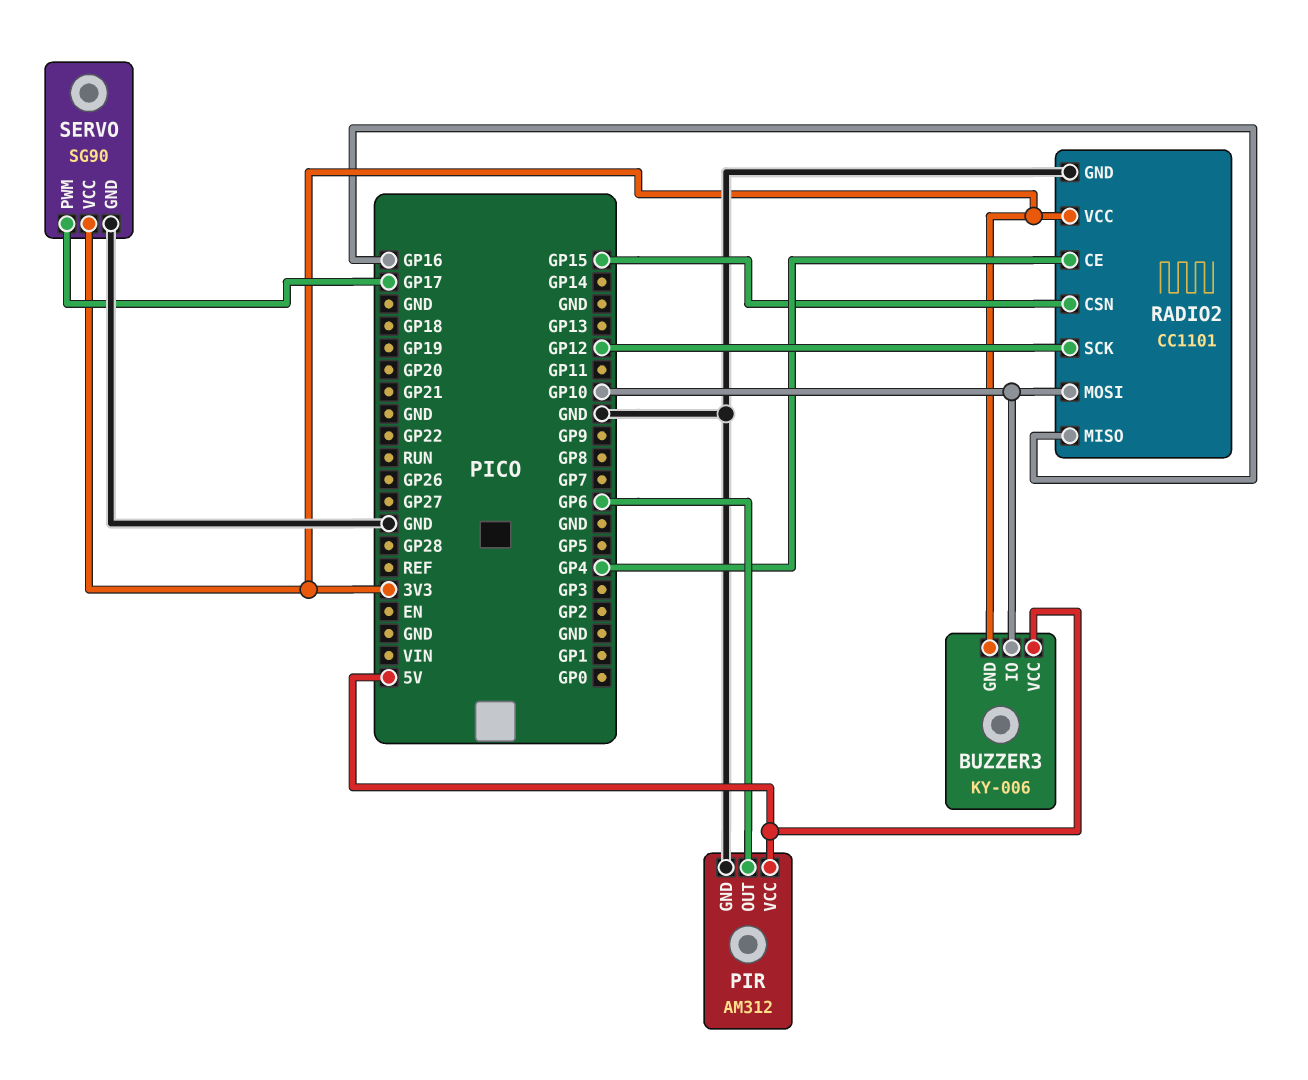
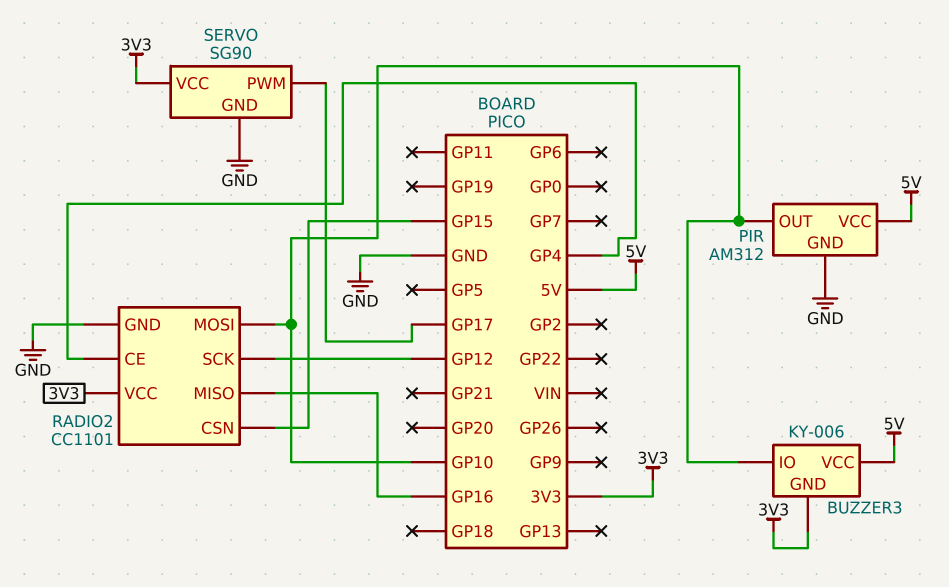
PIR pin OUT: GP6 -> GP10

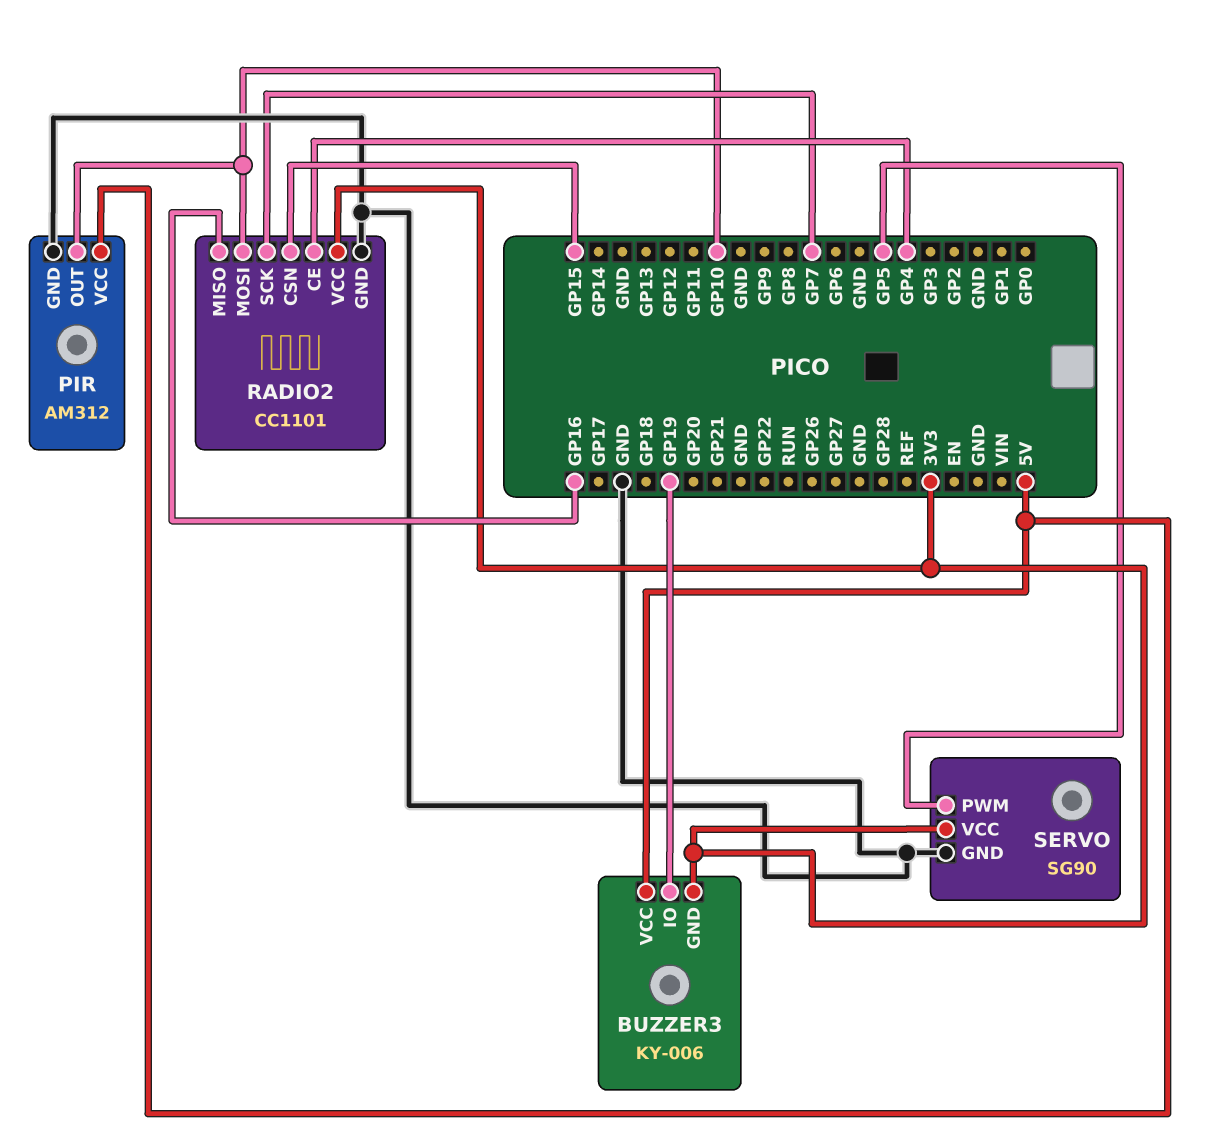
BUZZER3 pin IO: GP10 -> GP19
RADIO2 pin SCK: GP12 -> GP7
SERVO pin PWM: GP17 -> GP5

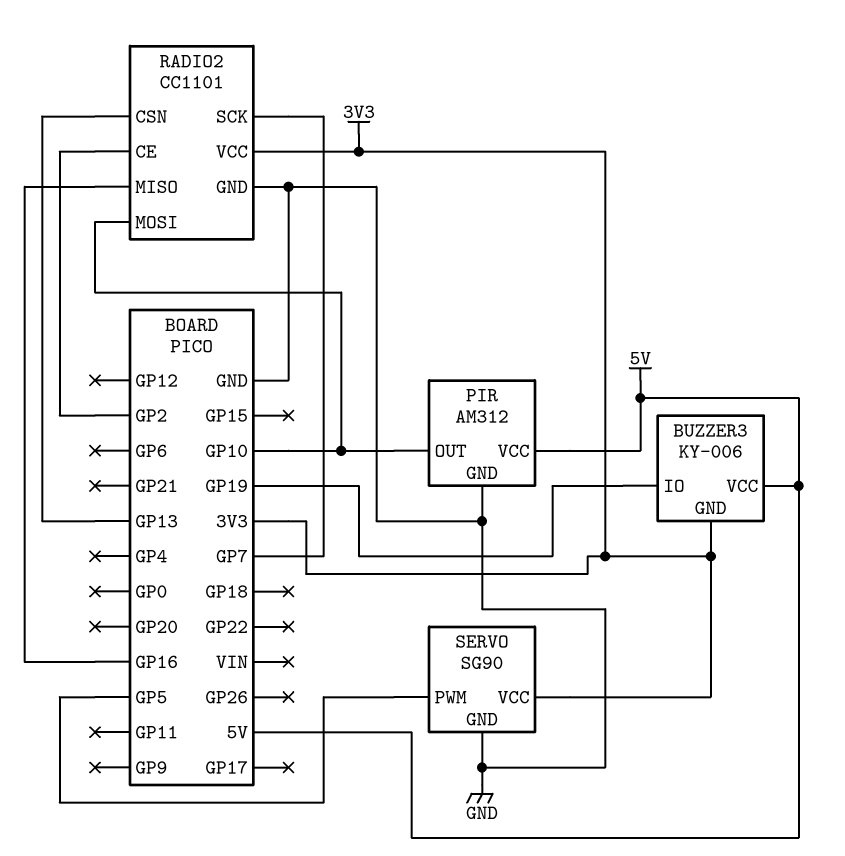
RADIO2 pin CE: GP4 -> GP2
RADIO2 pin CSN: GP15 -> GP13

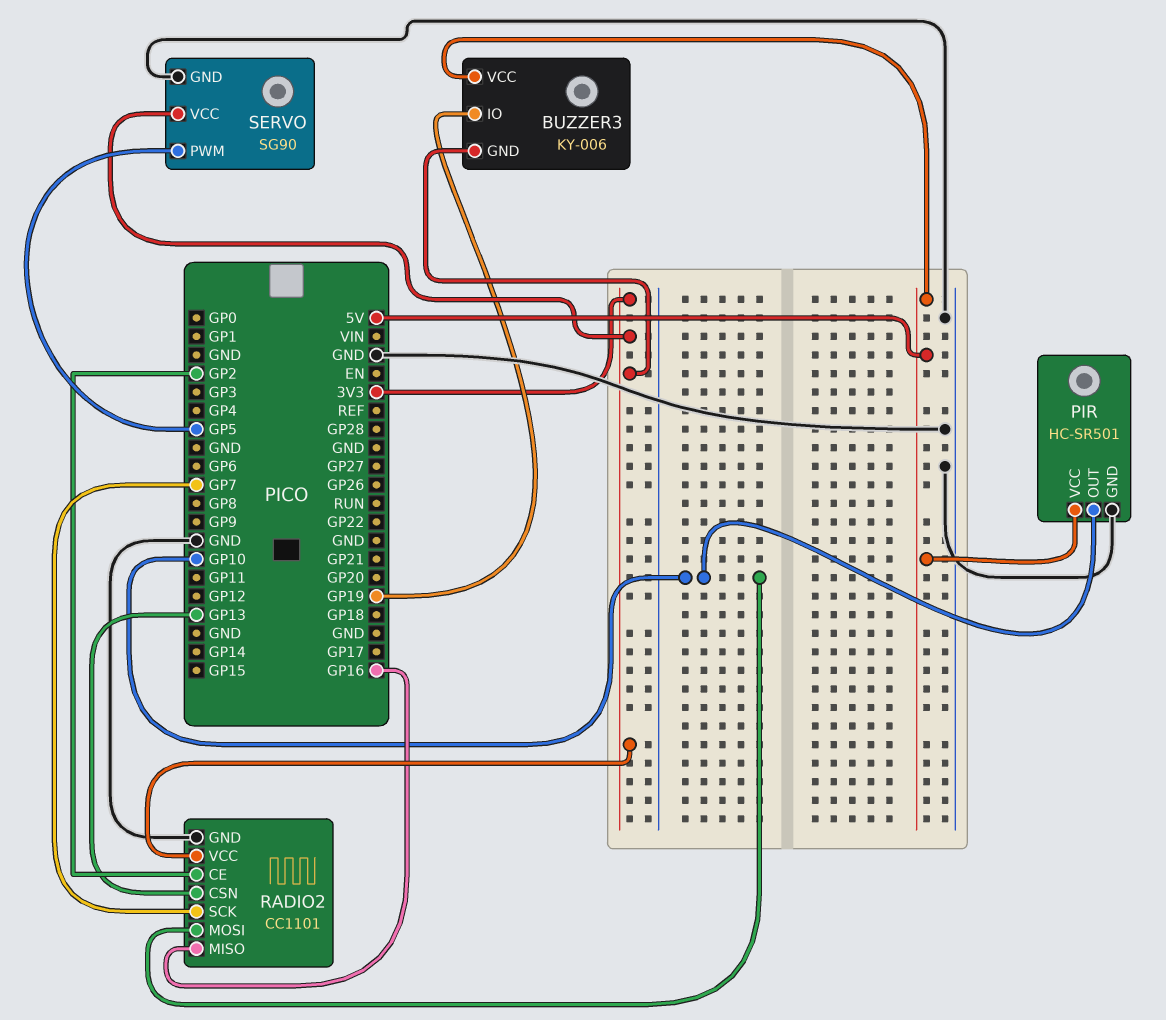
PIR: AM312 -> HC-SR501

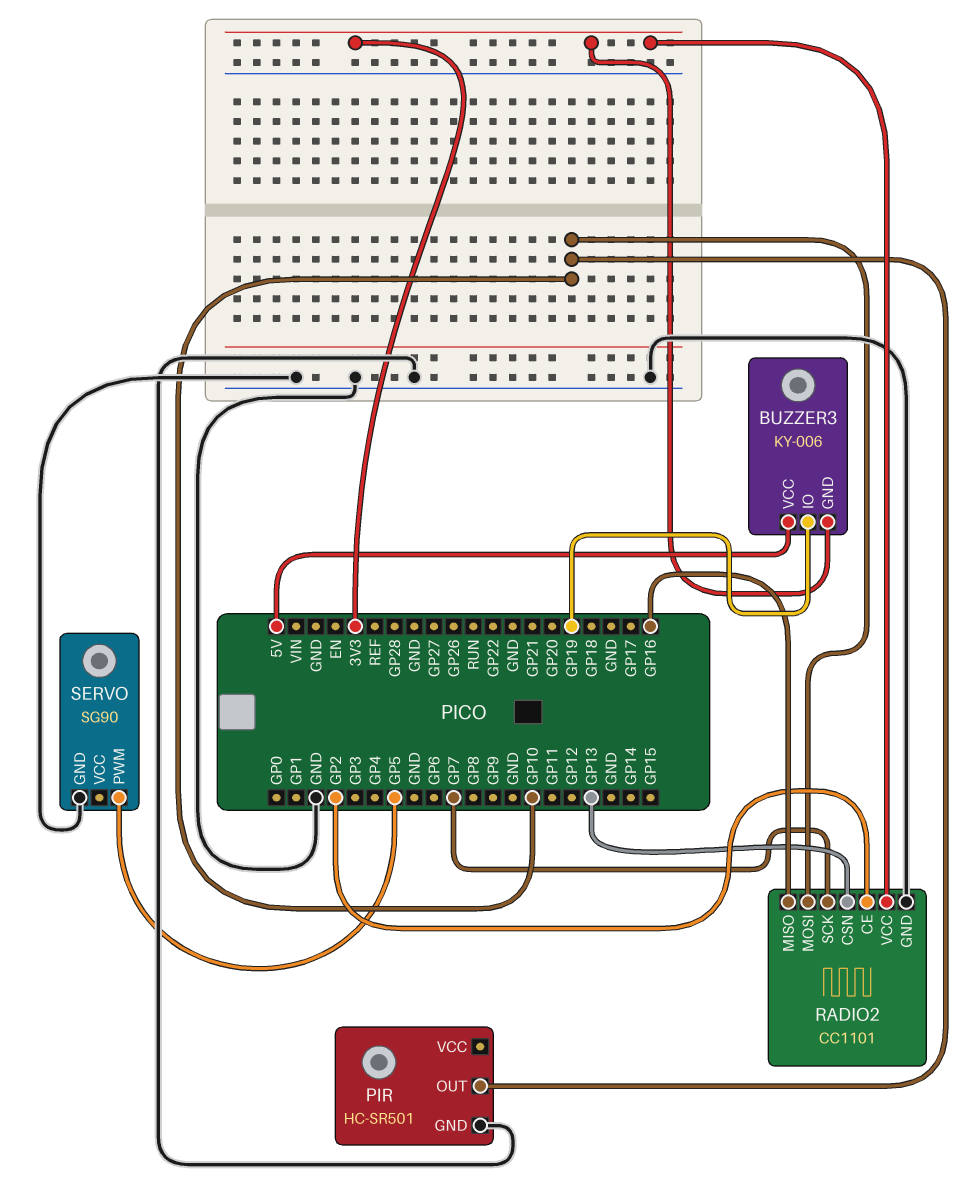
PIR pin VCC: 5V -> none
SERVO pin VCC: 3V3 -> none

